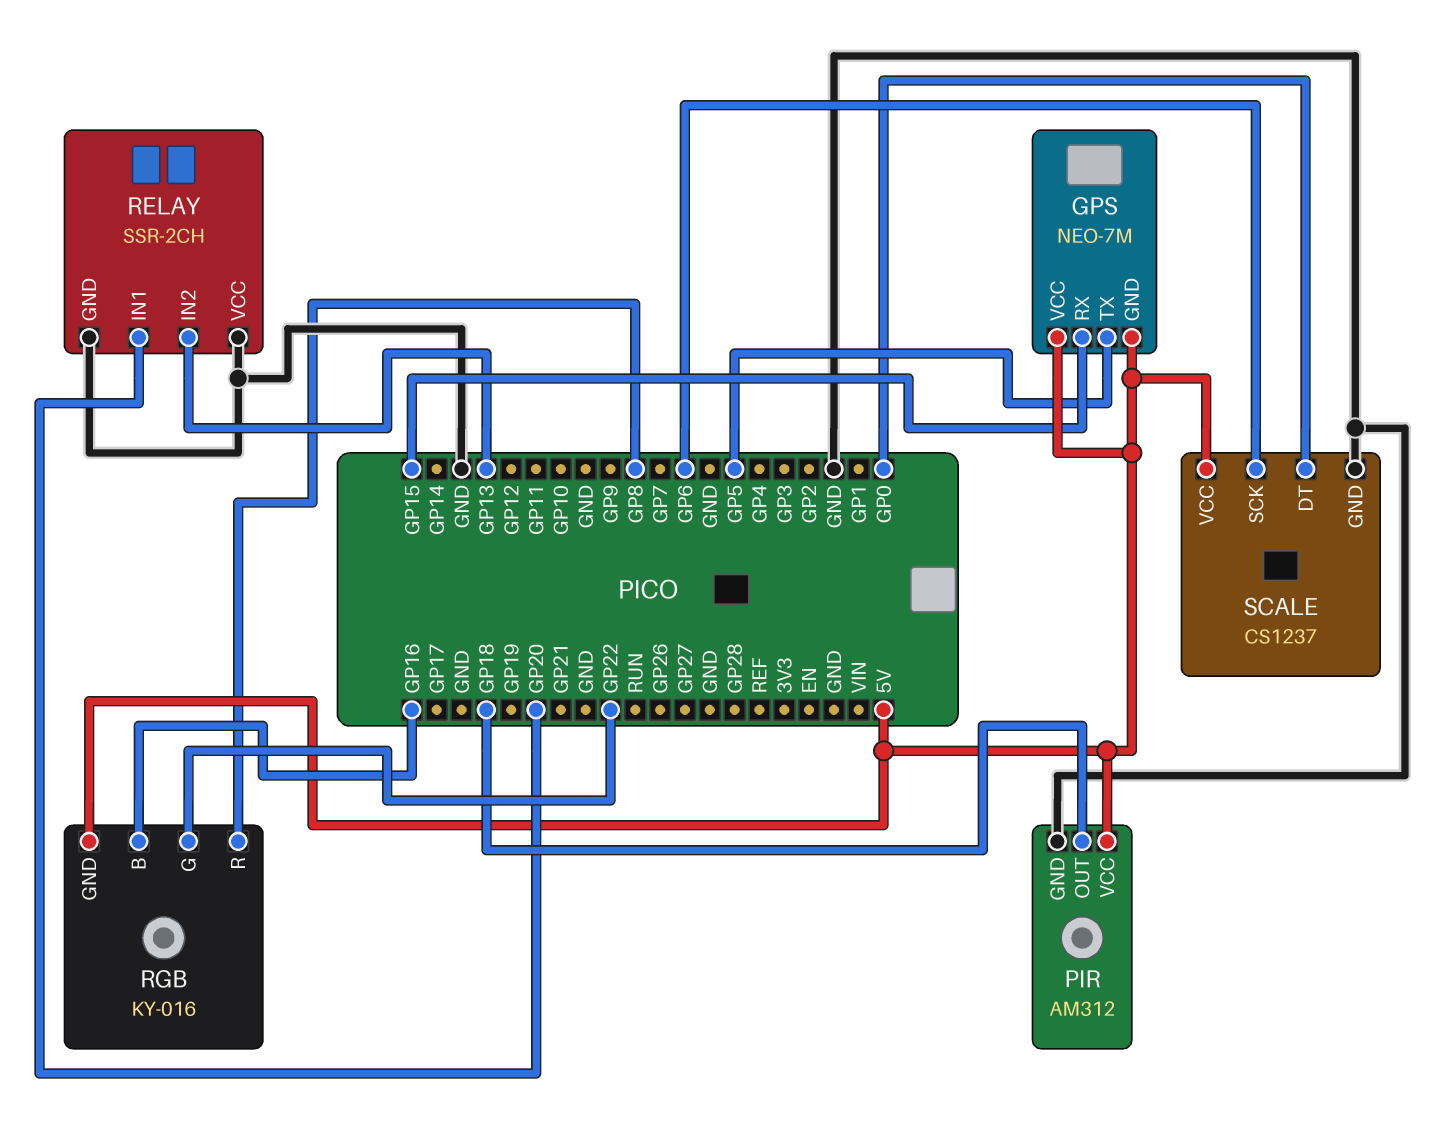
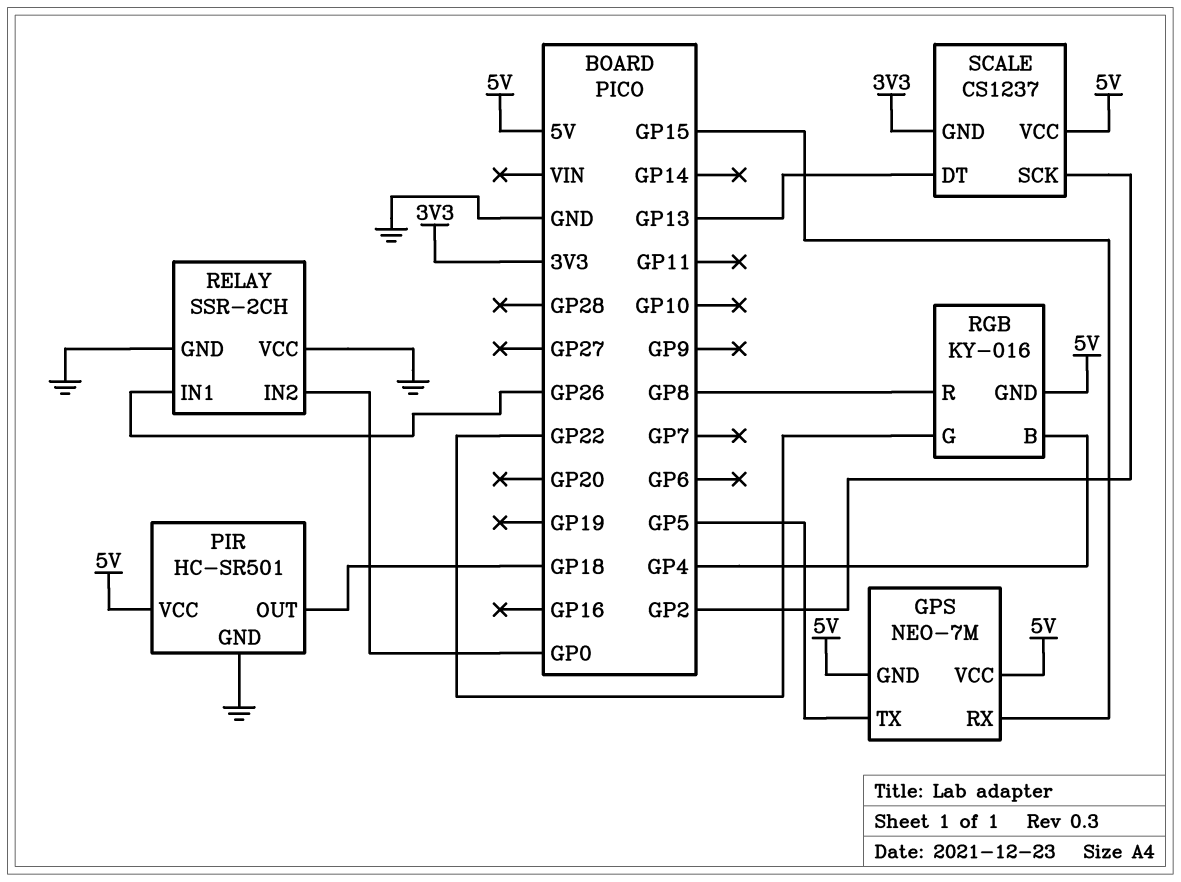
PIR: AM312 -> HC-SR501
RELAY pin IN1: GP20 -> GP26
RELAY pin IN2: GP13 -> GP0
RGB pin B: GP16 -> GP4
SCALE pin DT: GP0 -> GP13
SCALE pin GND: GND -> 3V3
SCALE pin SCK: GP6 -> GP2

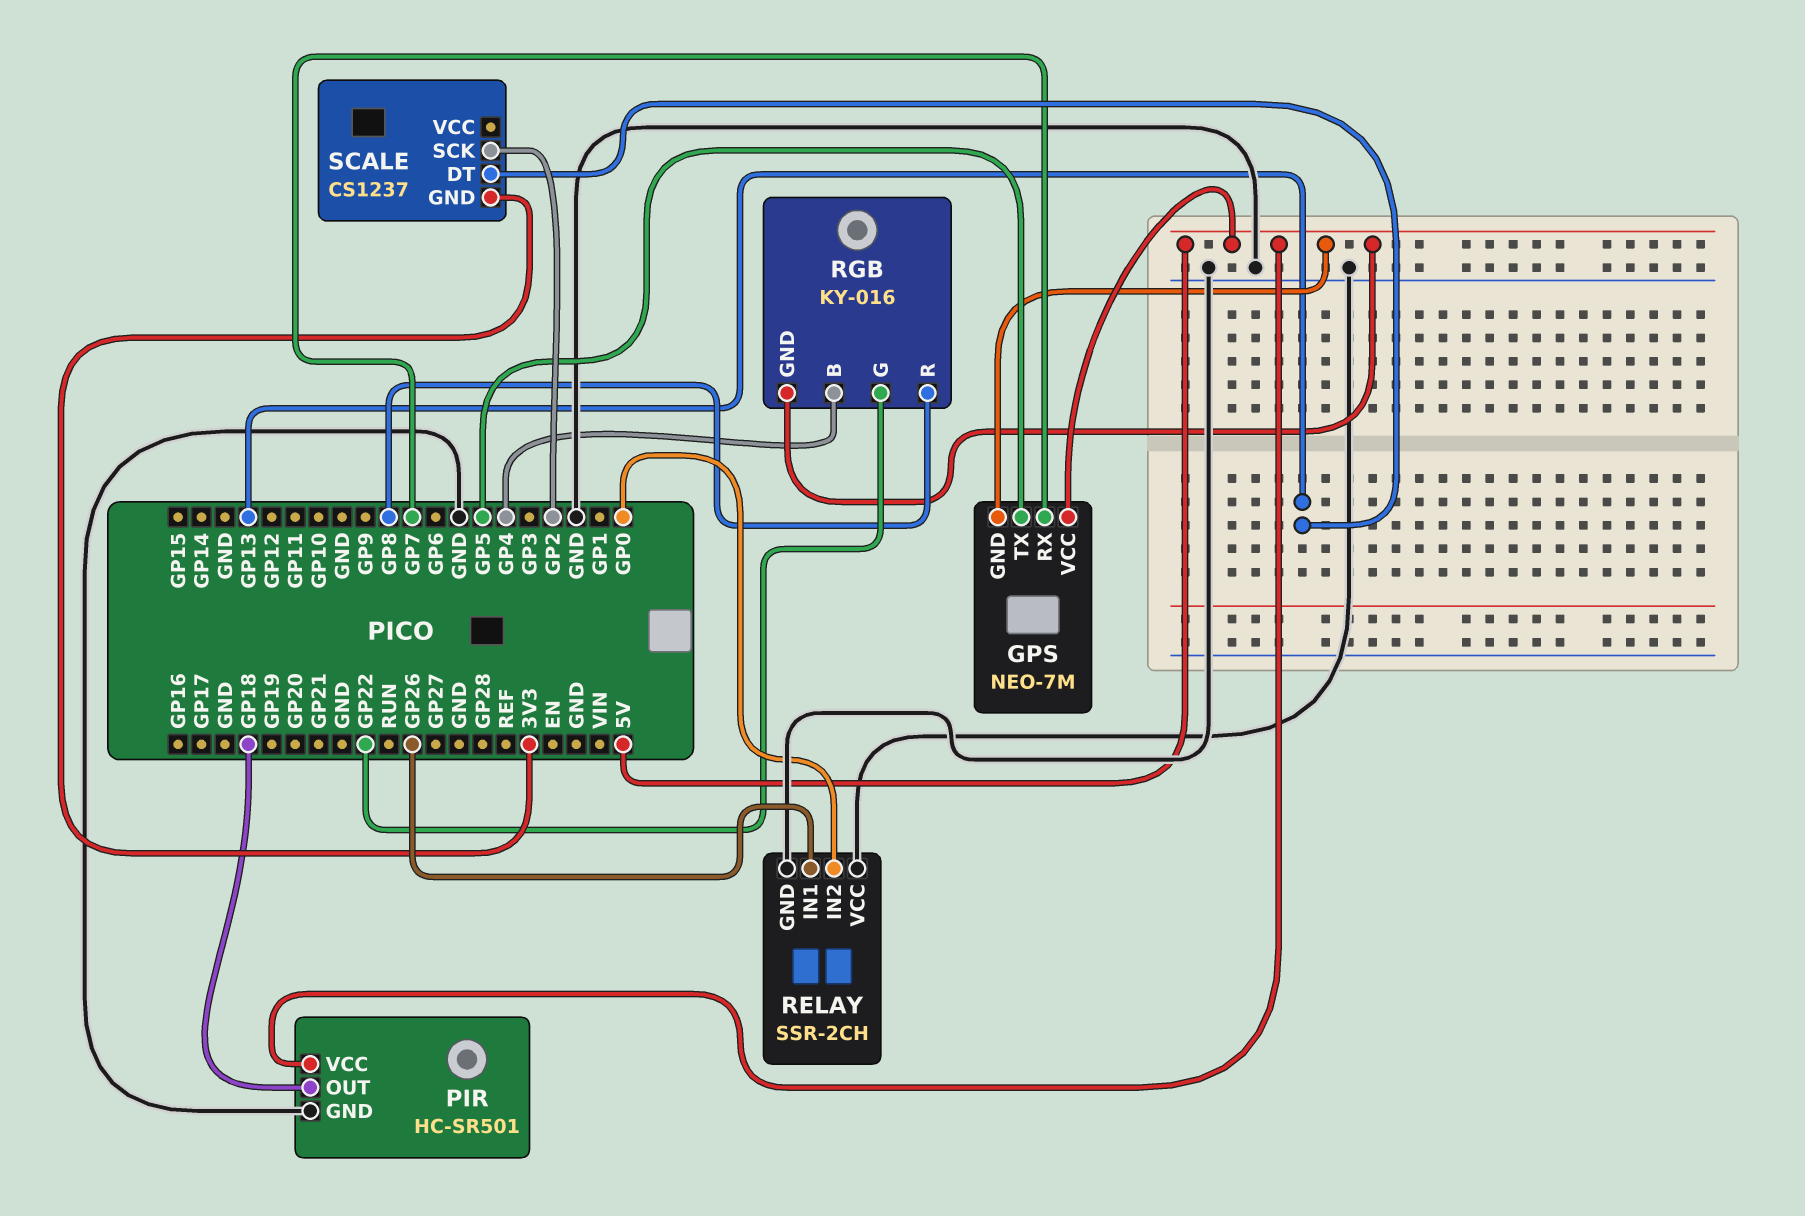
GPS pin RX: GP15 -> GP7
SCALE pin VCC: 5V -> none

